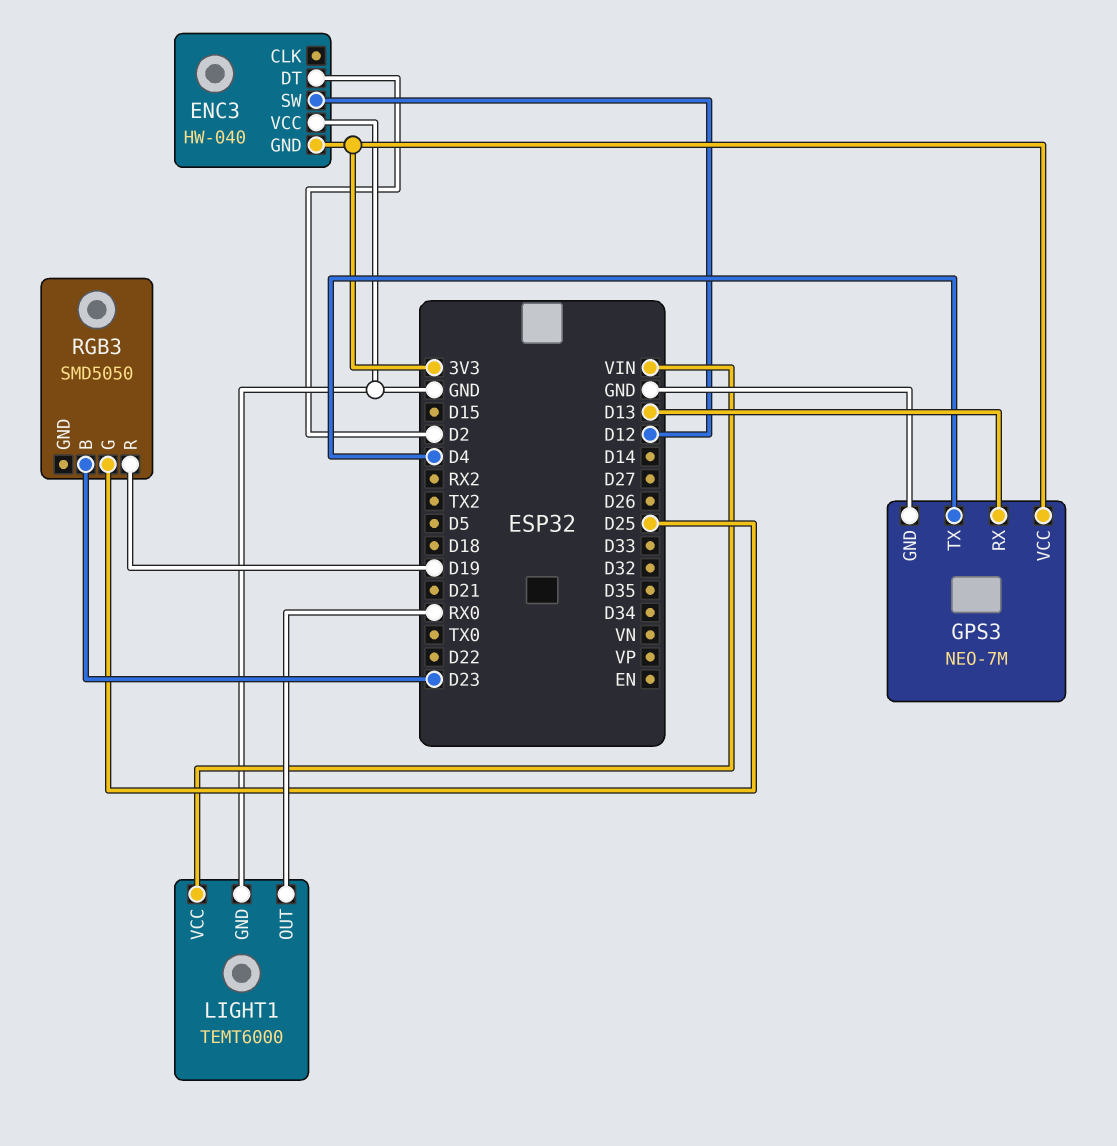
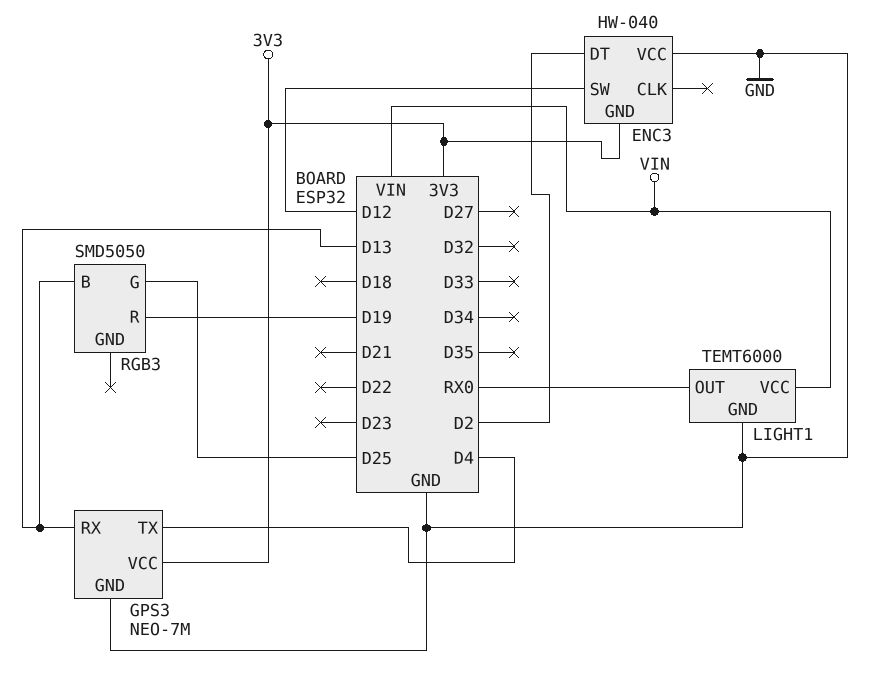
RGB3 pin B: D23 -> D13

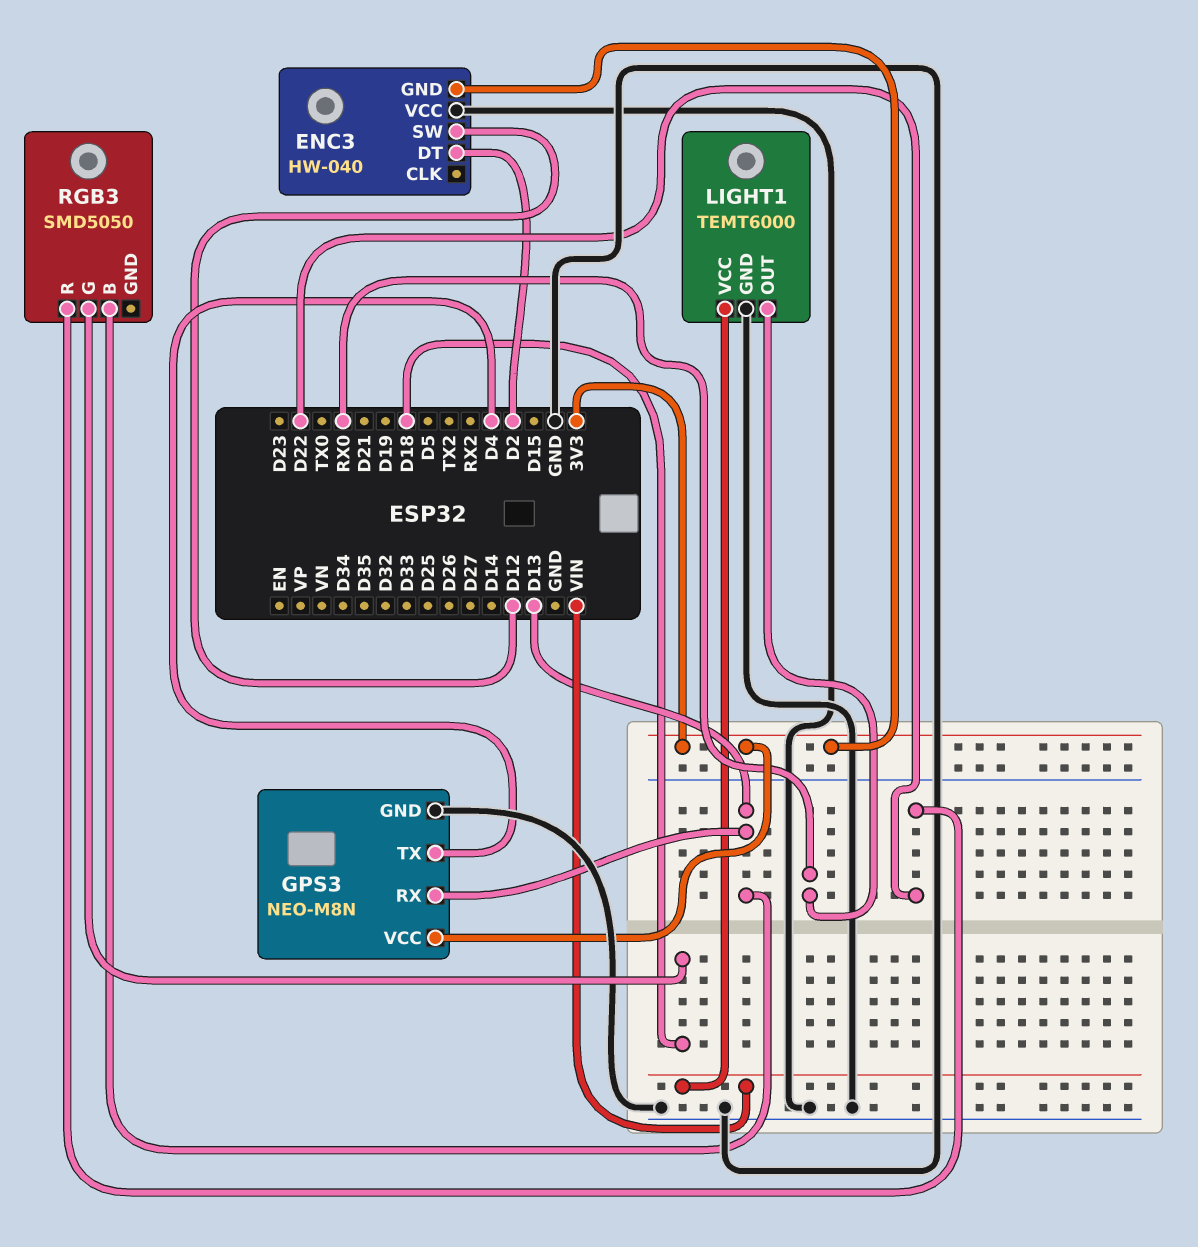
GPS3: NEO-7M -> NEO-M8N
RGB3 pin G: D25 -> D18
RGB3 pin R: D19 -> D22

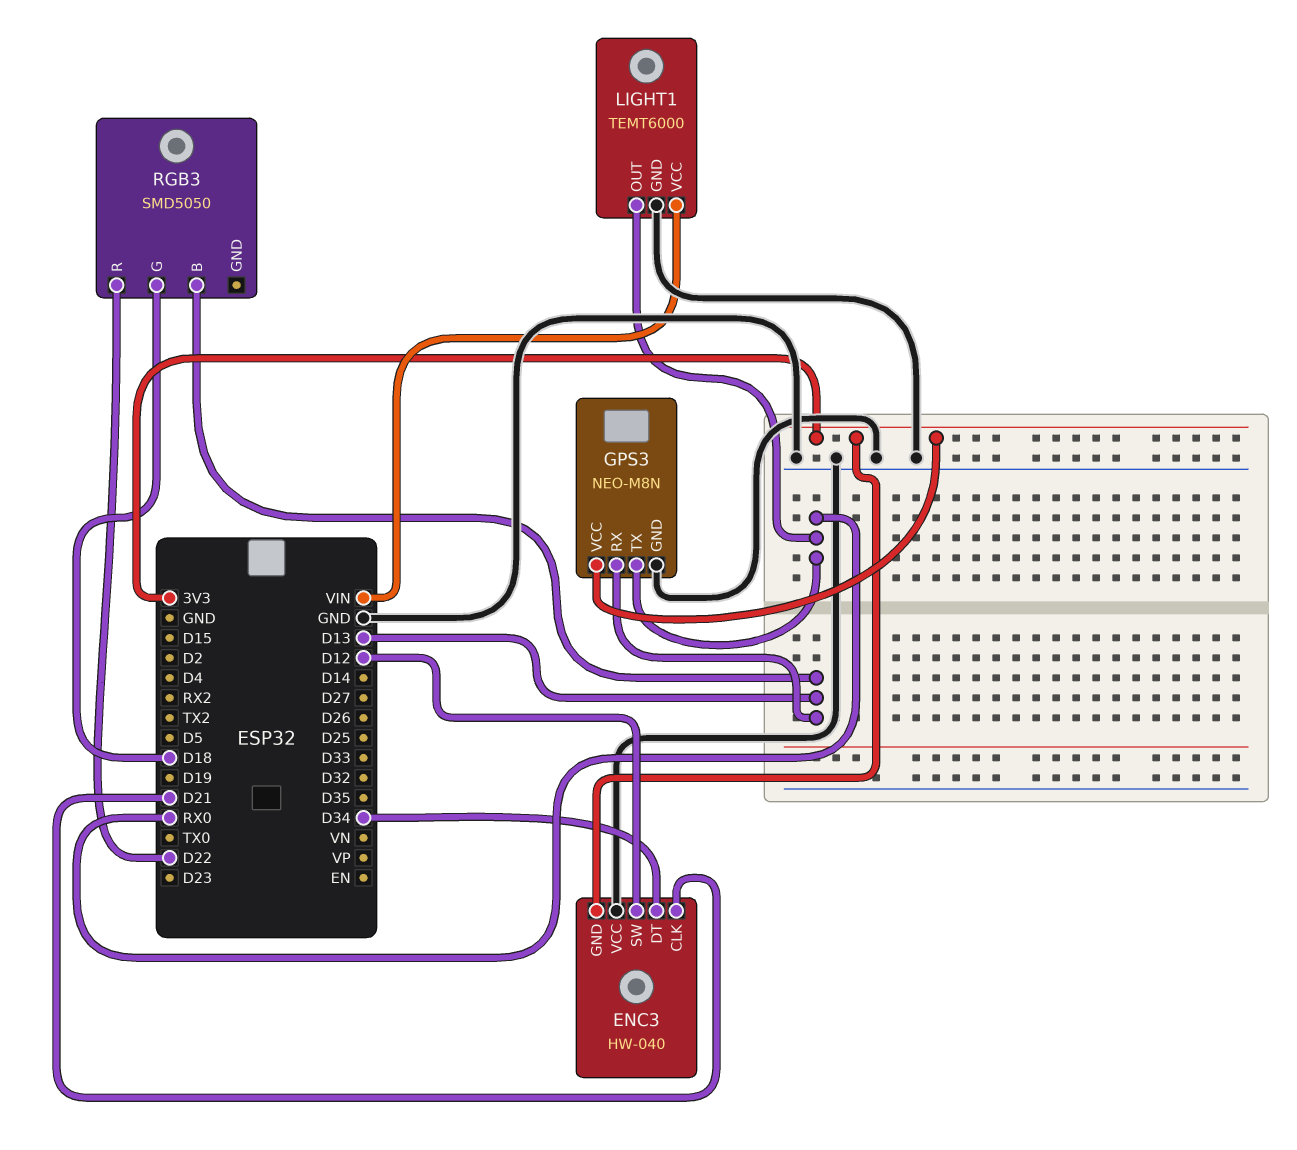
ENC3 pin CLK: none -> D21
ENC3 pin DT: D2 -> D34
GPS3 pin TX: D4 -> RX0

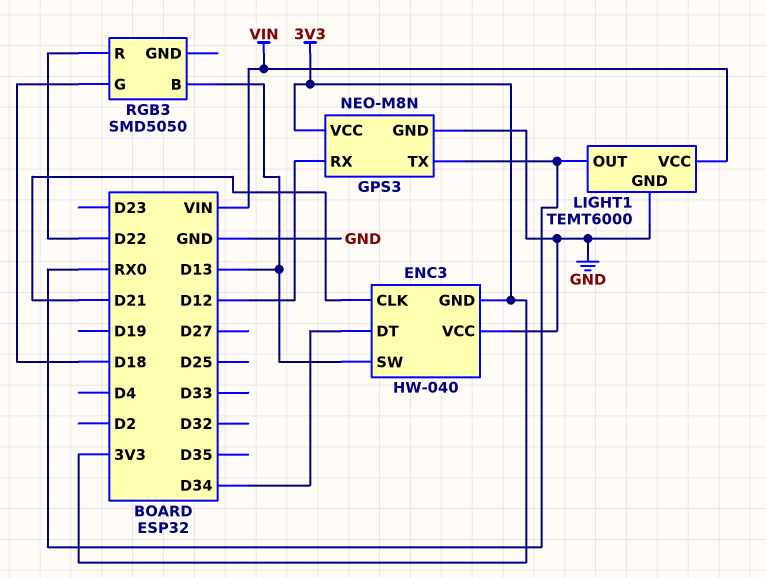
ENC3 pin SW: D12 -> D13
GPS3 pin RX: D13 -> D12

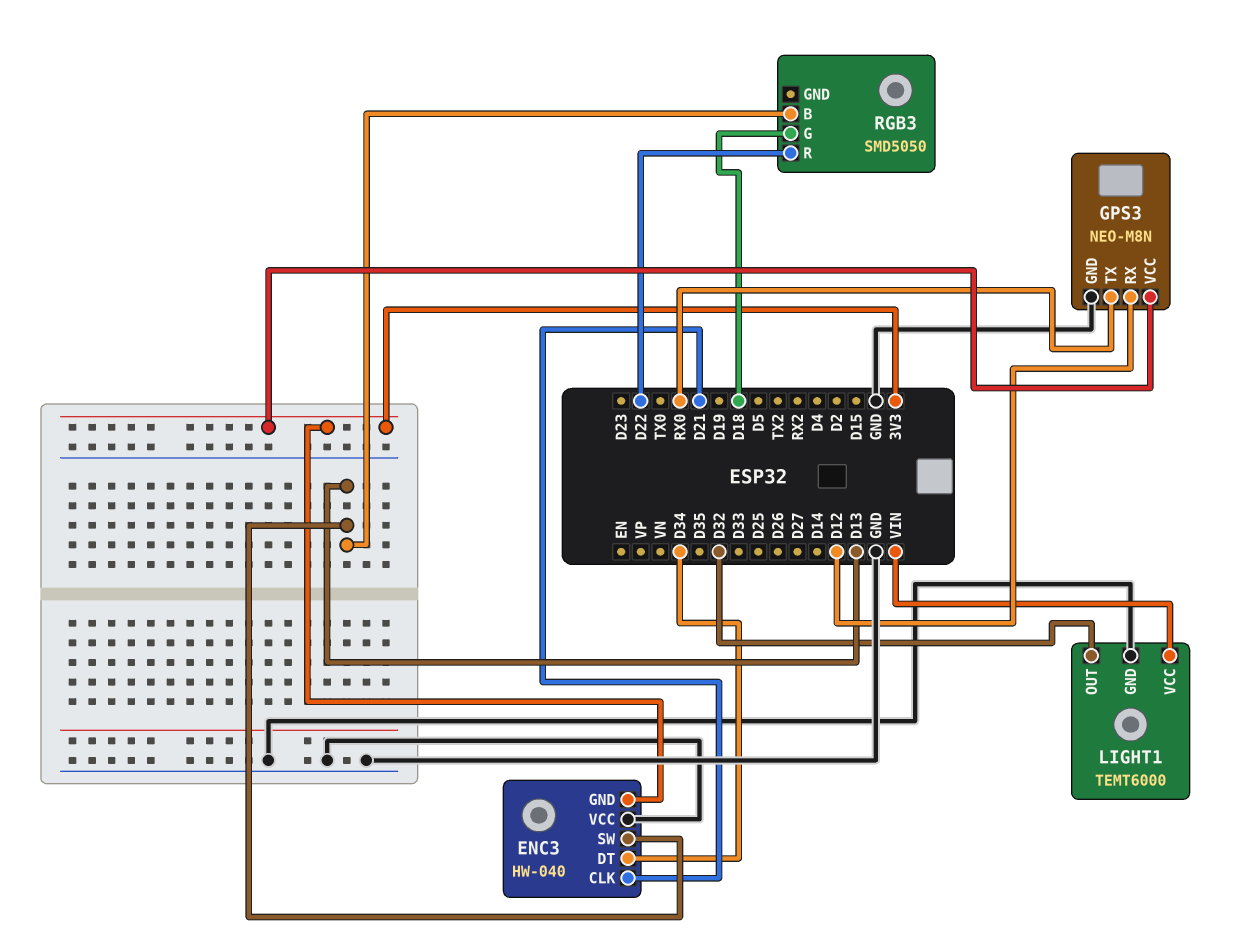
LIGHT1 pin OUT: RX0 -> D32

